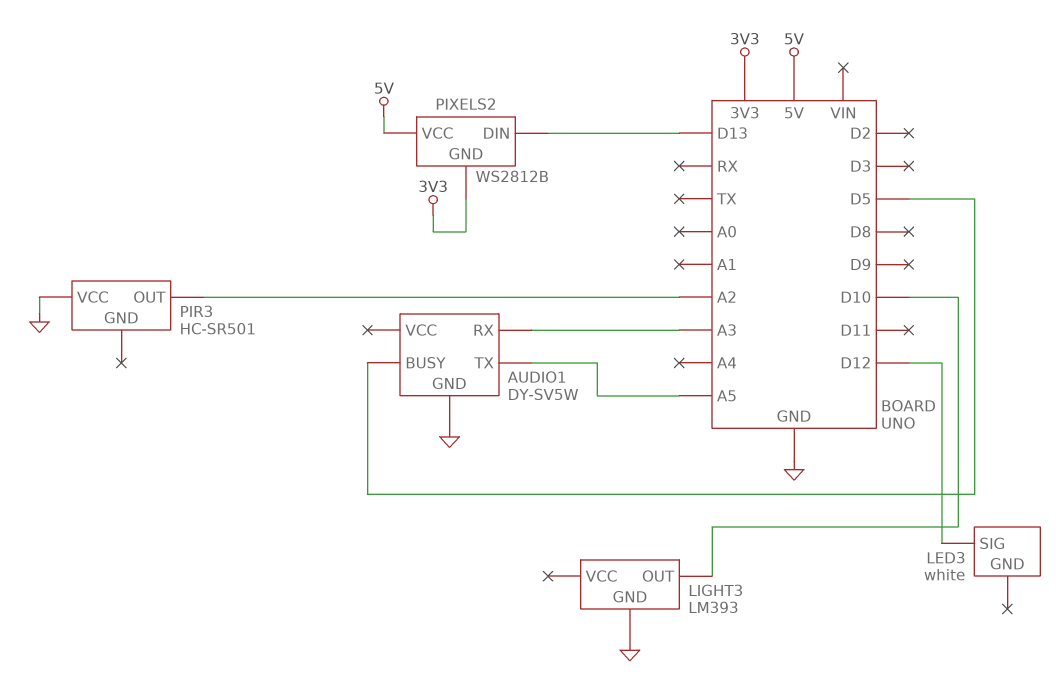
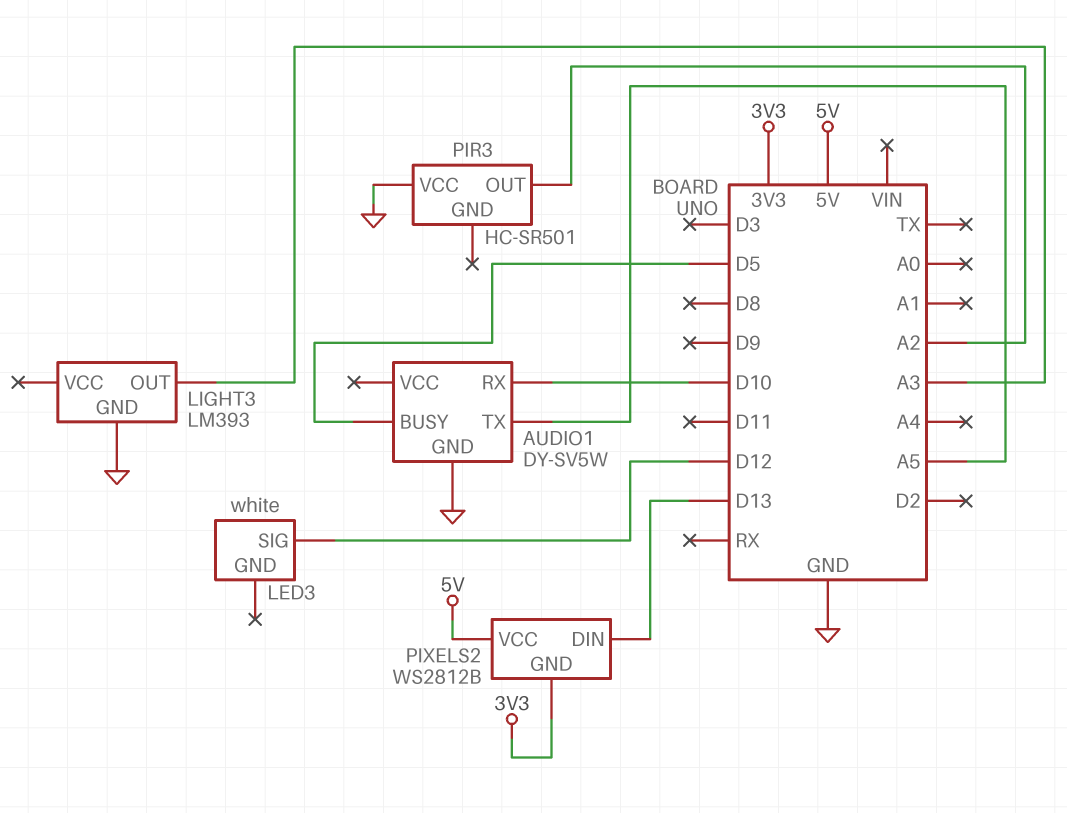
AUDIO1 pin RX: A3 -> D10
LIGHT3 pin OUT: D10 -> A3

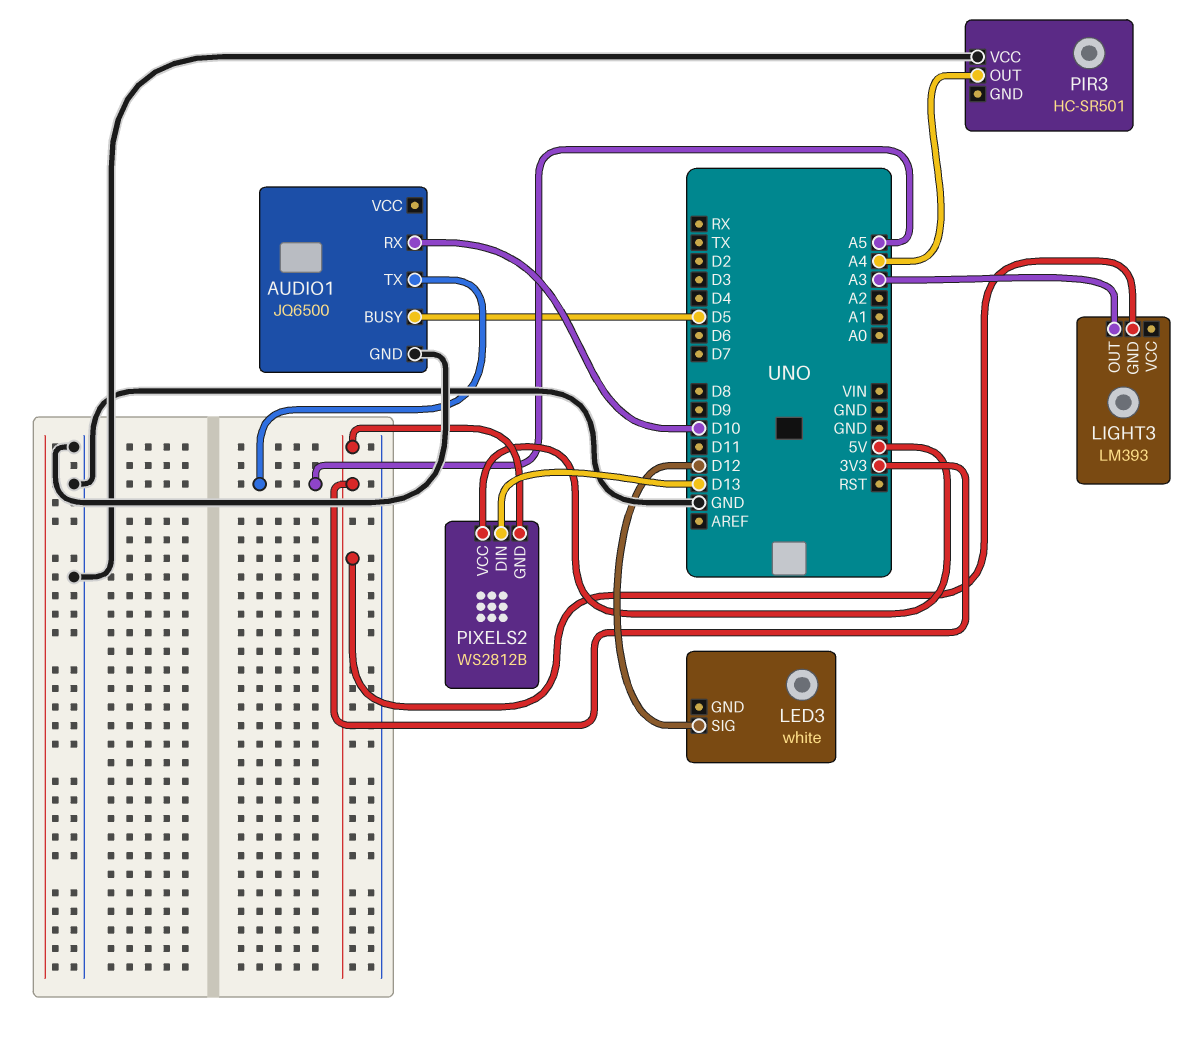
AUDIO1: DY-SV5W -> JQ6500
LIGHT3 pin GND: GND -> 3V3
PIR3 pin OUT: A2 -> A4

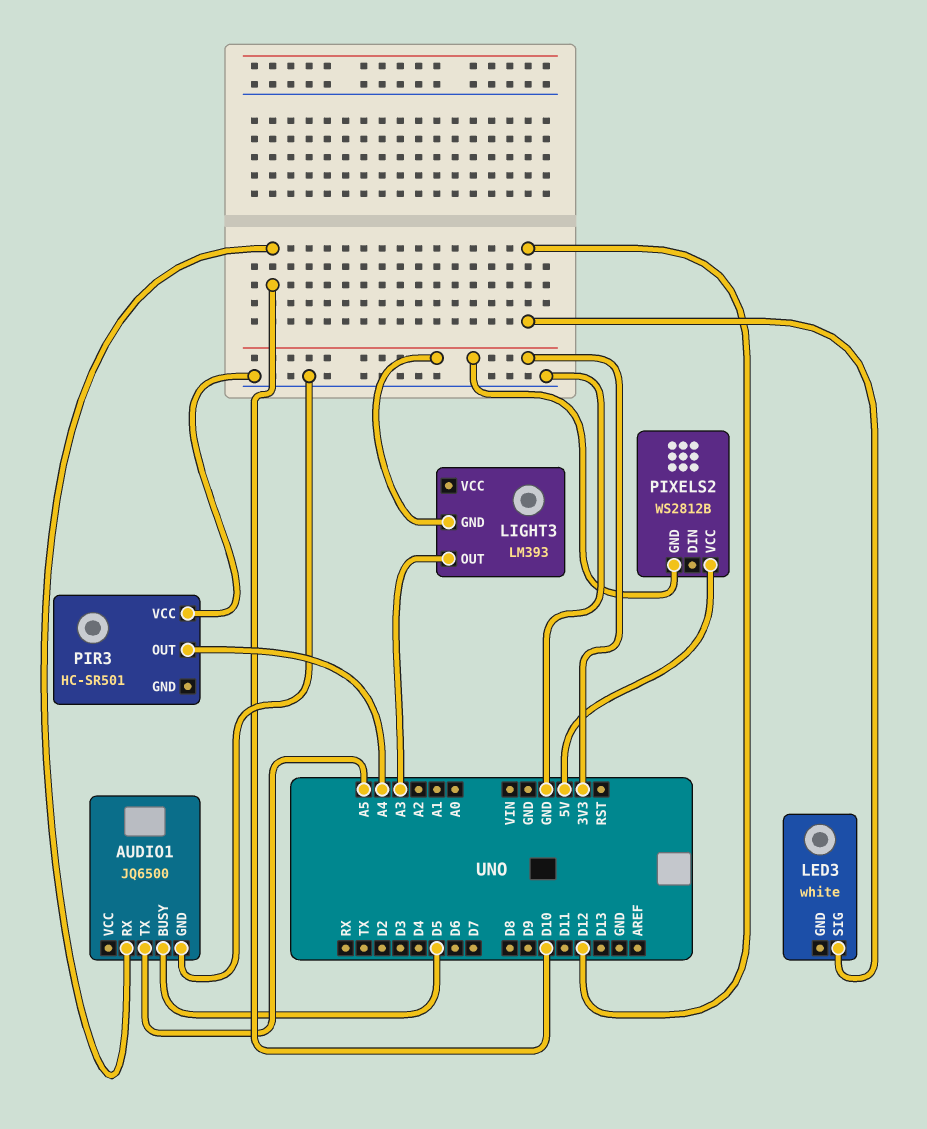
PIXELS2 pin DIN: D13 -> none

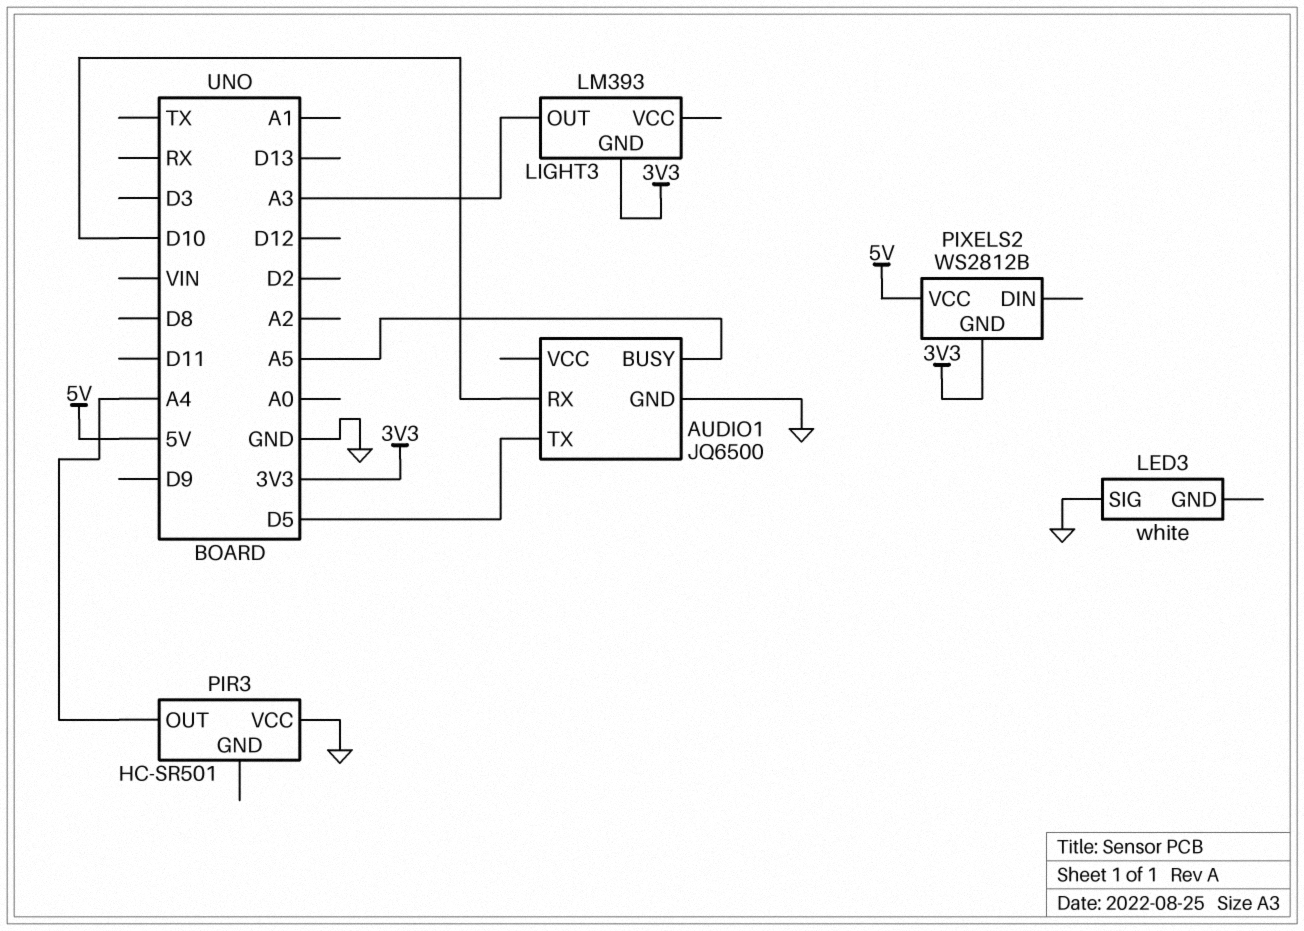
AUDIO1 pin BUSY: D5 -> A5
AUDIO1 pin TX: A5 -> D5
LED3 pin SIG: D12 -> GND

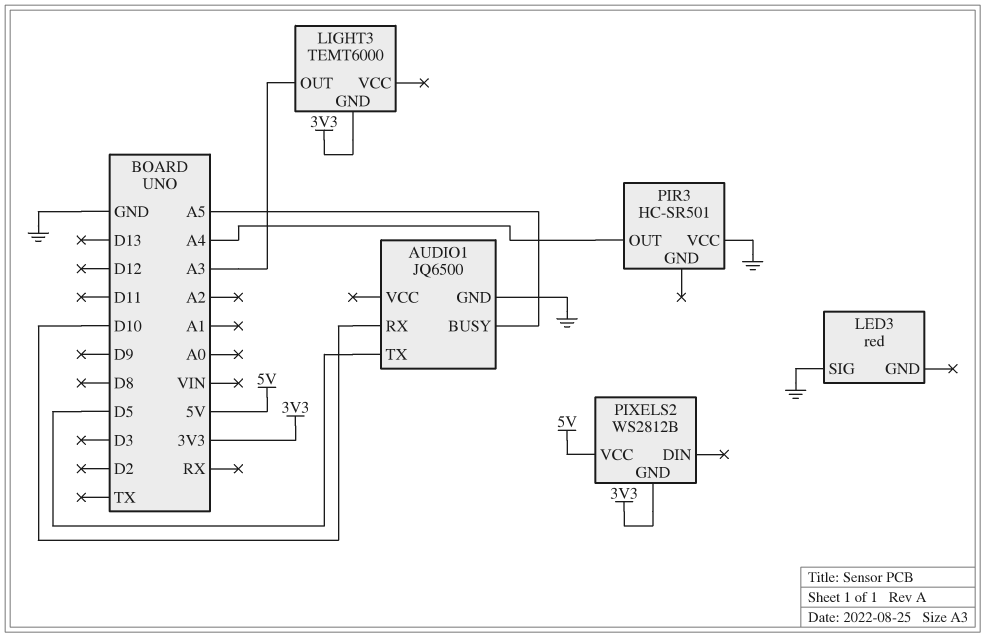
LED3: white -> red
LIGHT3: LM393 -> TEMT6000

